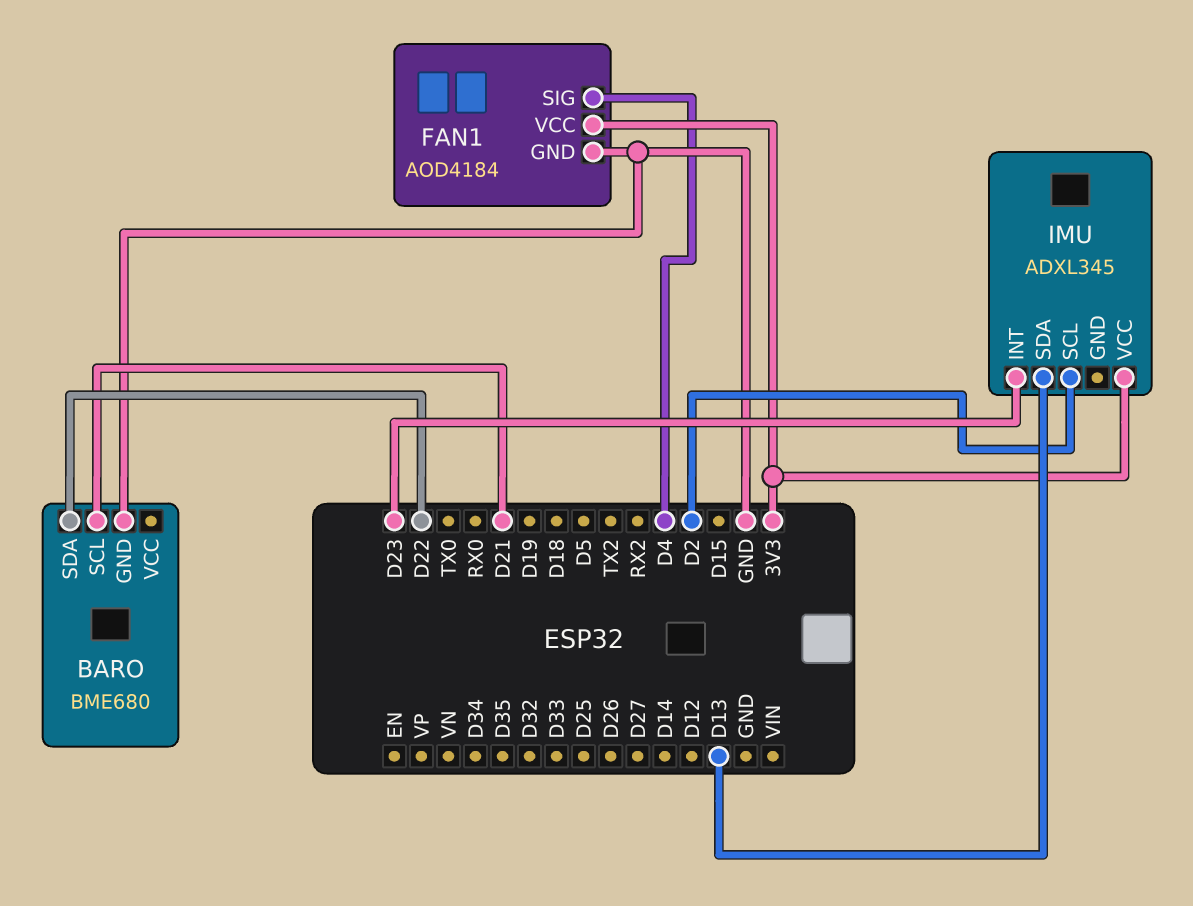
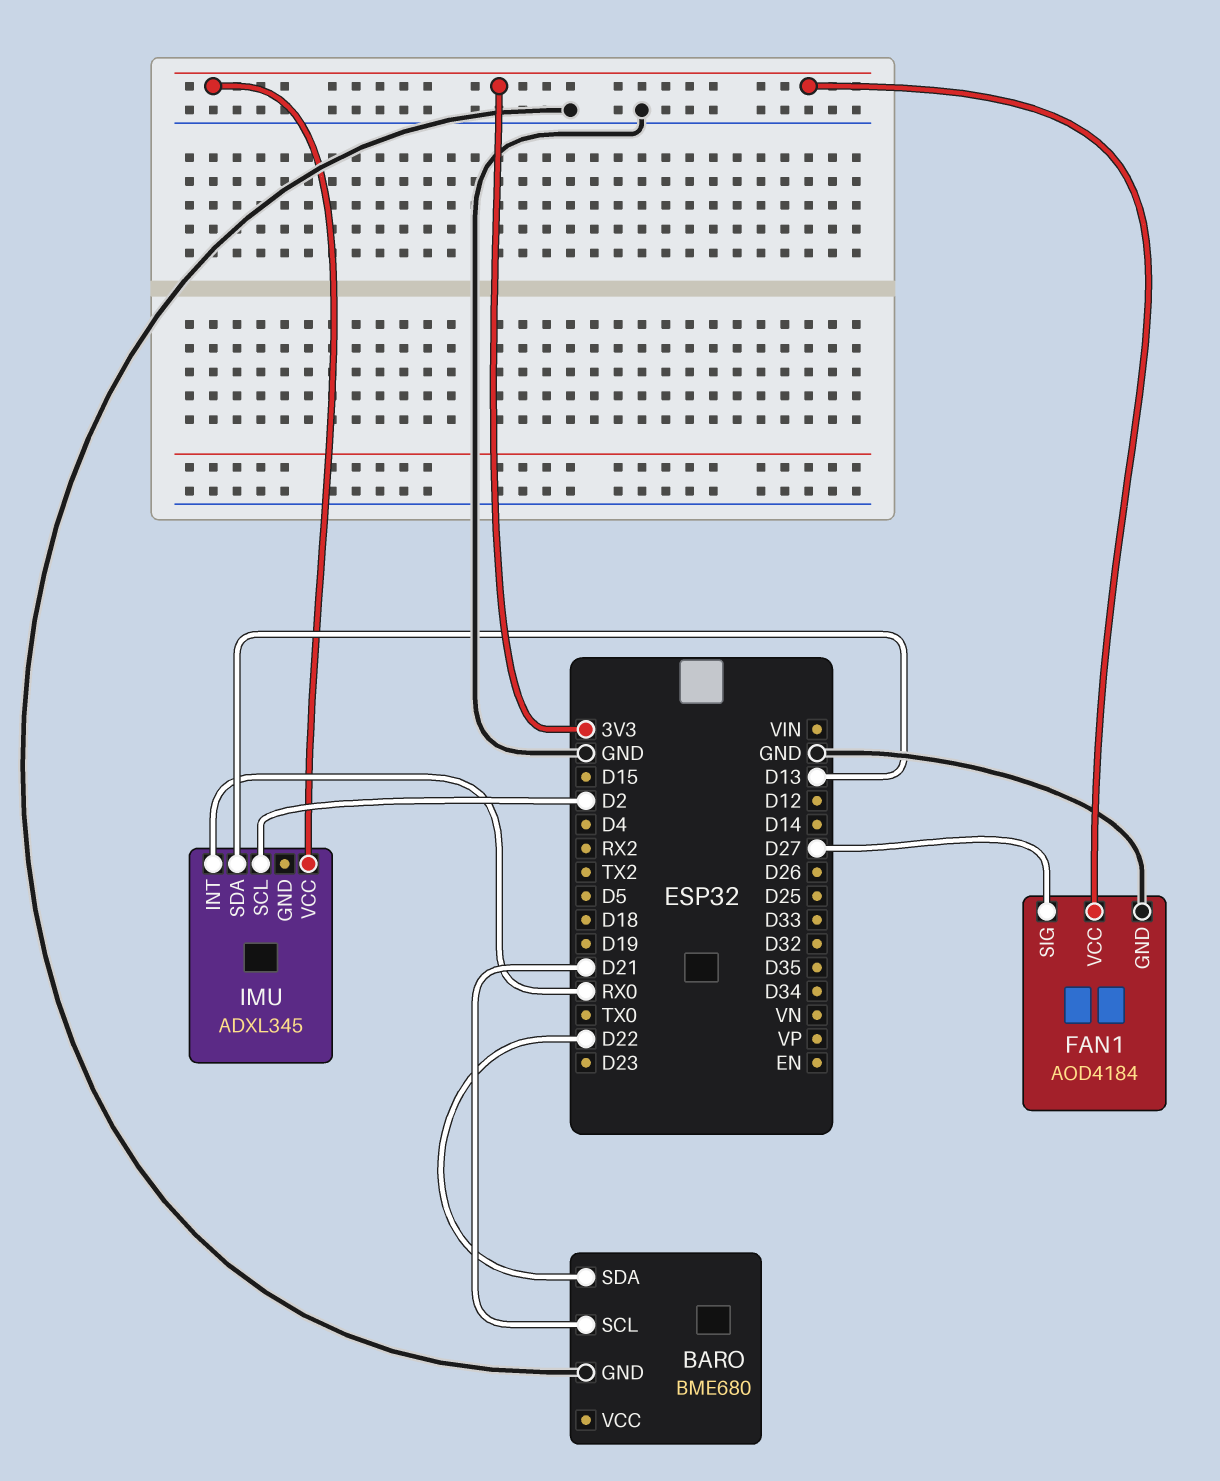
FAN1 pin SIG: D4 -> D27
IMU pin INT: D23 -> RX0

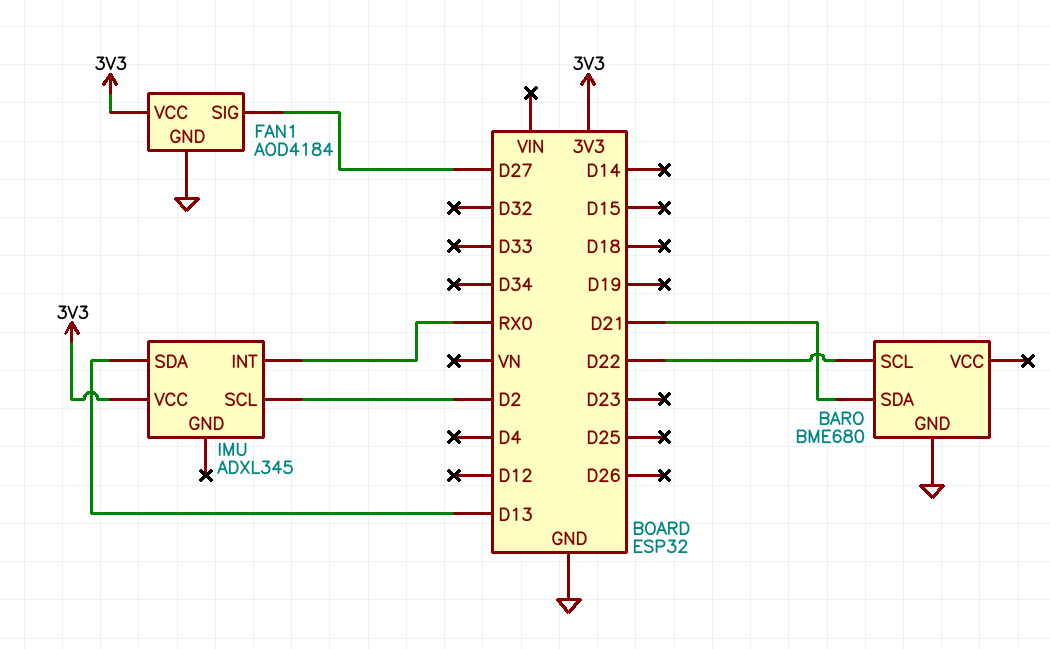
BARO pin SCL: D21 -> D22
BARO pin SDA: D22 -> D21

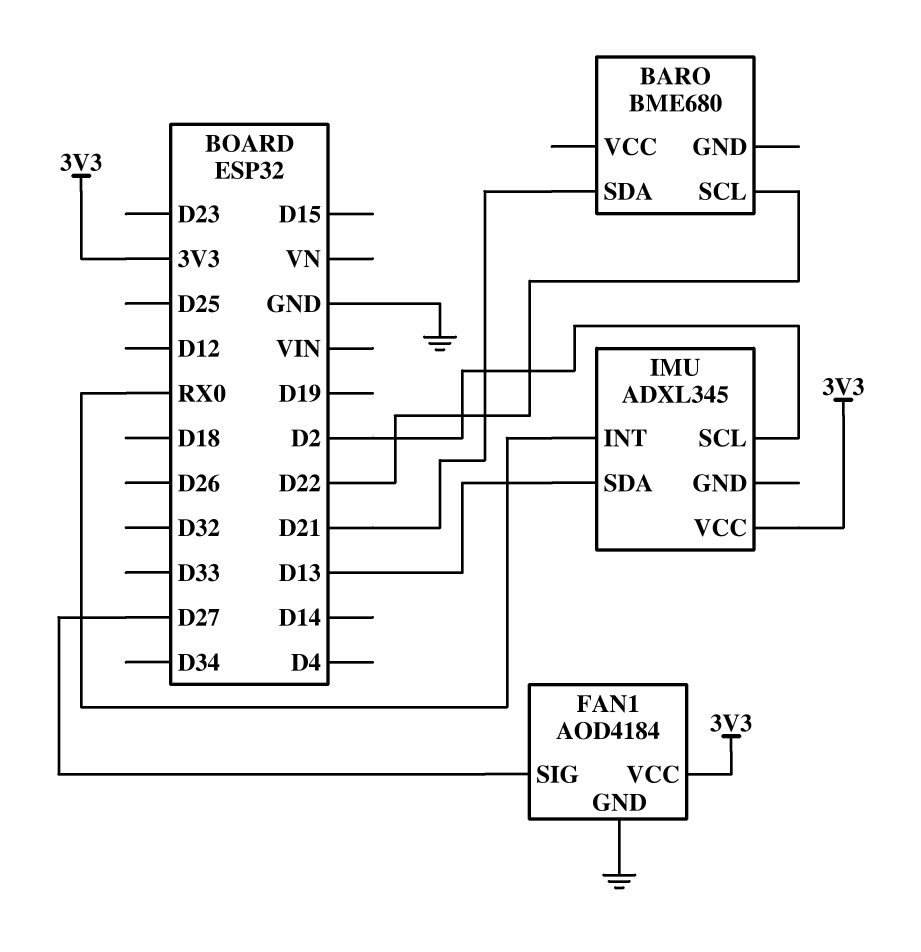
BARO pin GND: GND -> none

